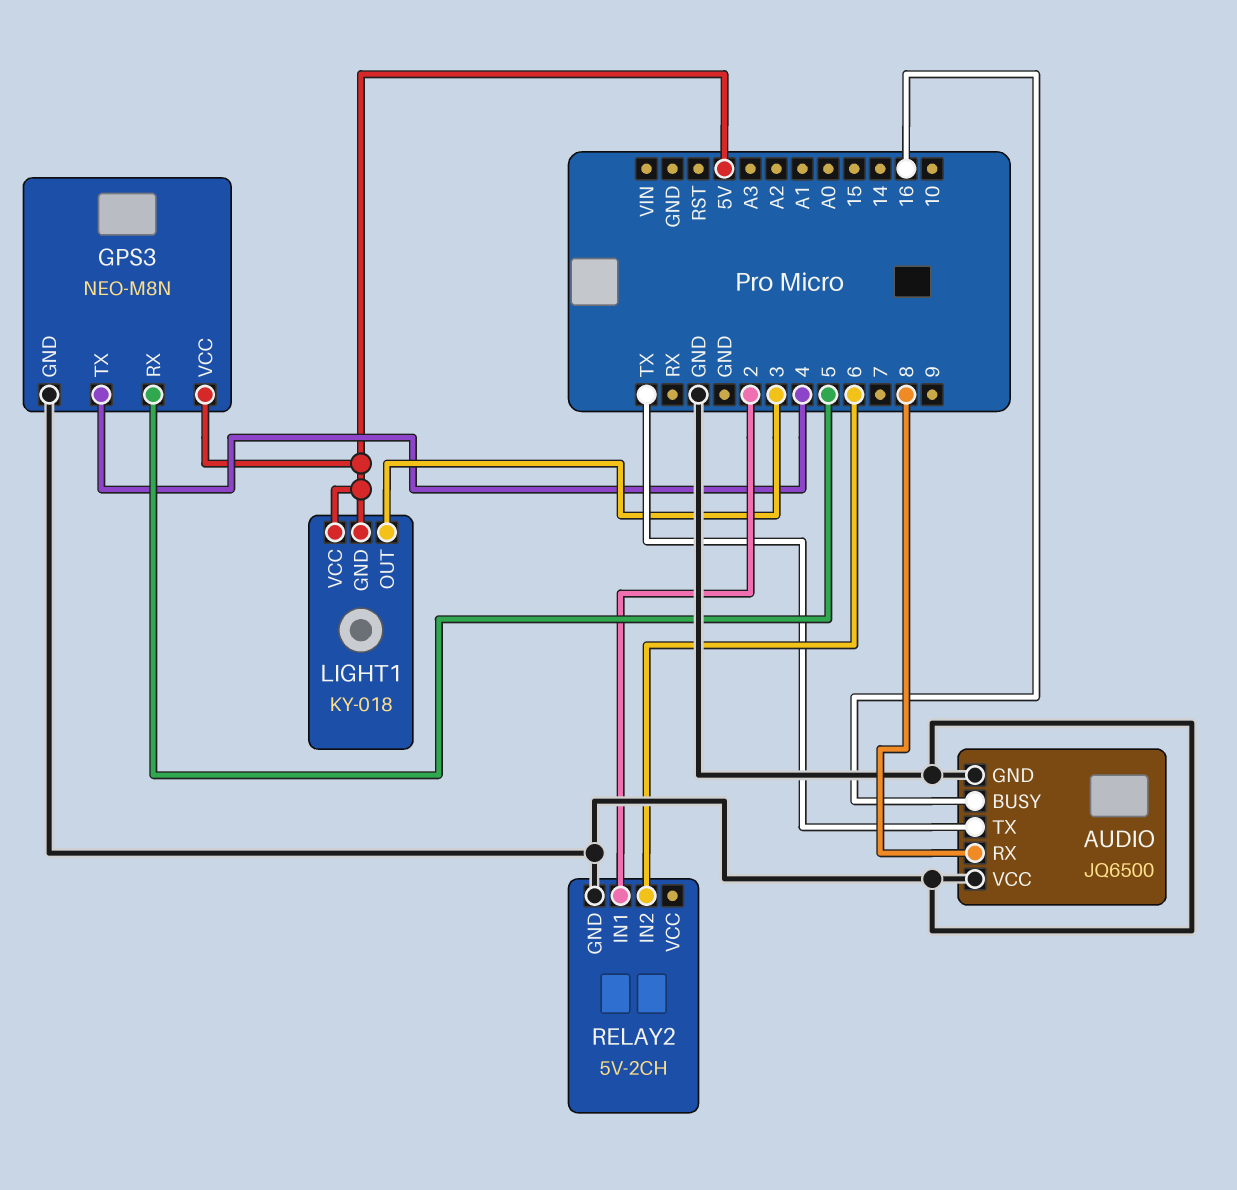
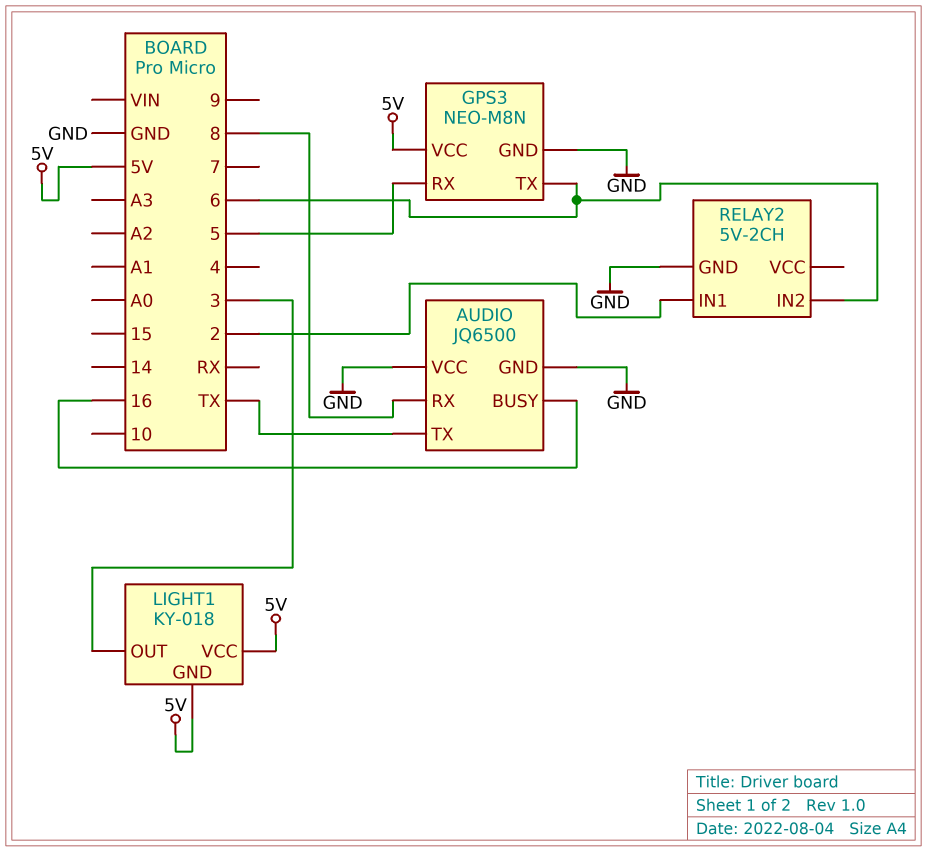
GPS3 pin TX: 4 -> 6

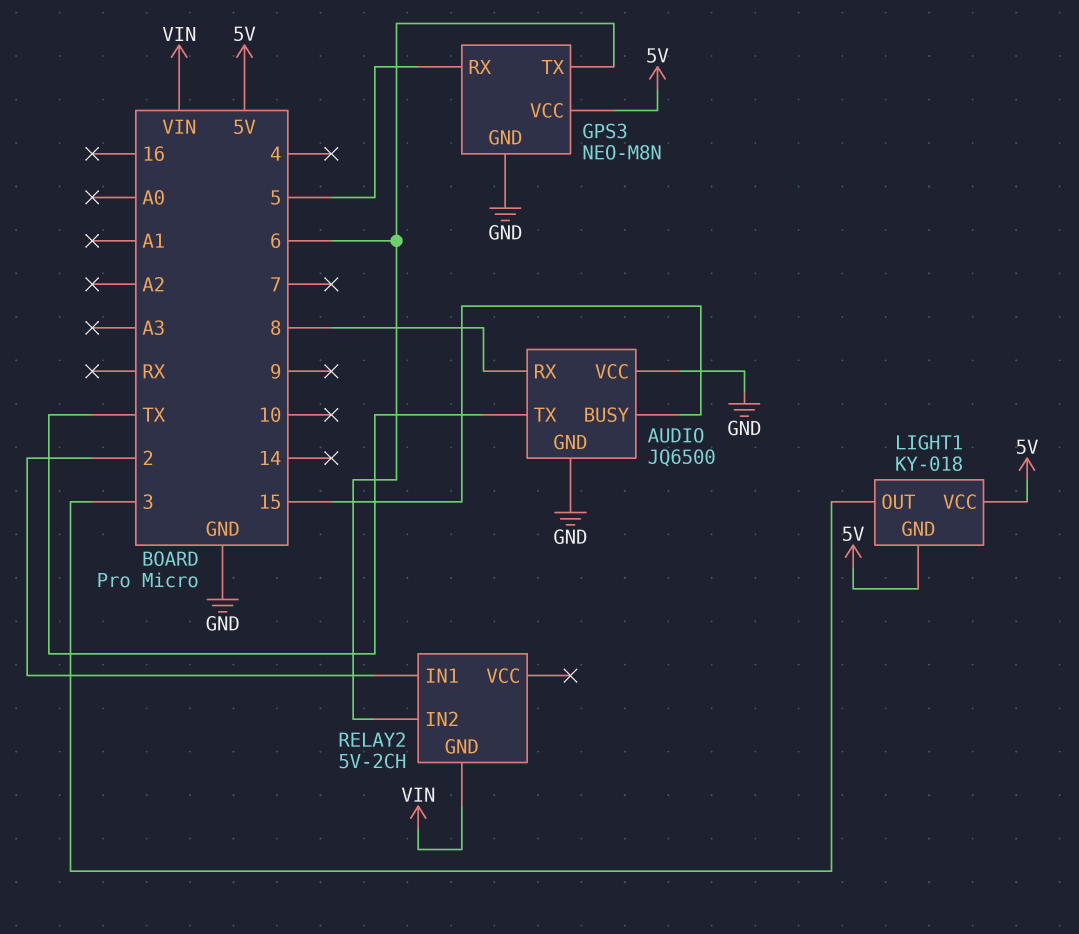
AUDIO pin BUSY: 16 -> 15
RELAY2 pin GND: GND -> VIN

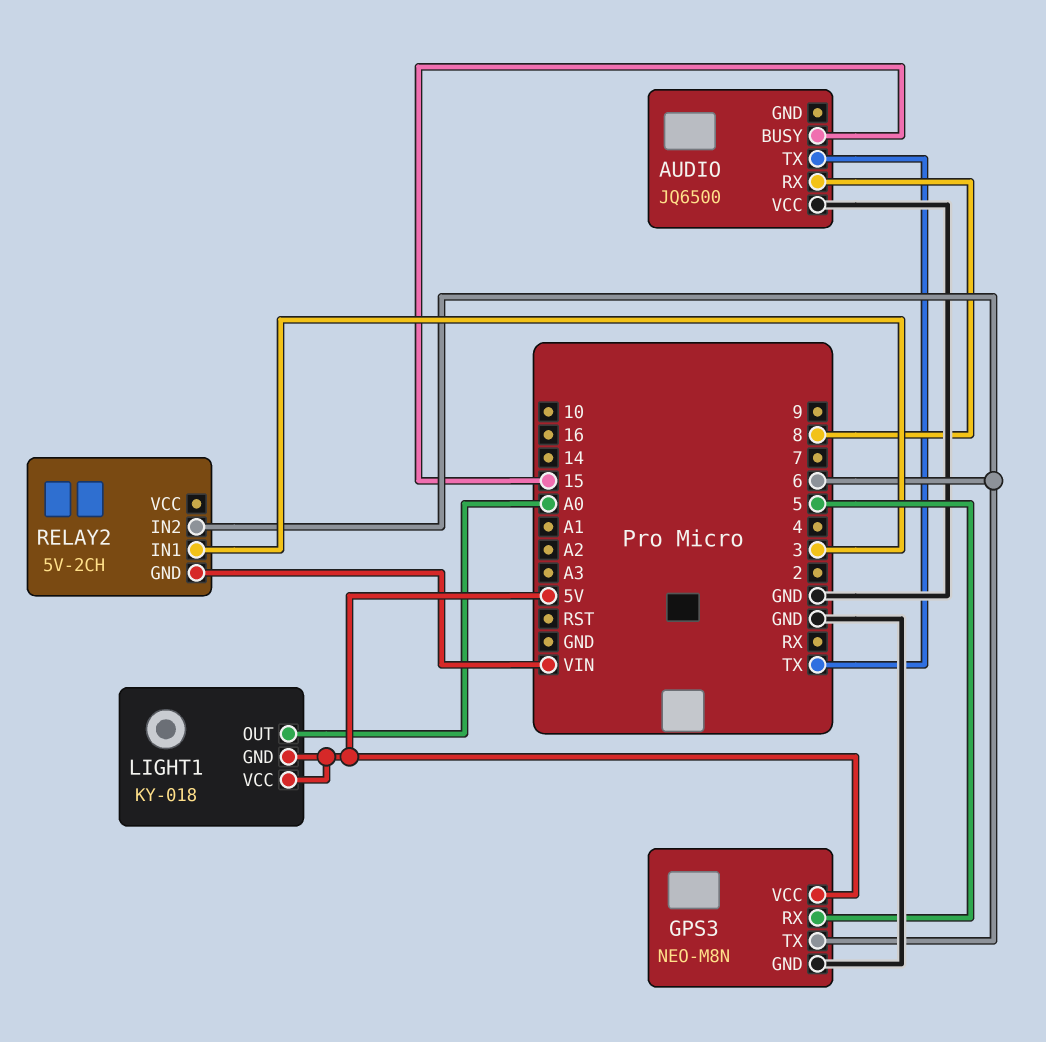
AUDIO pin GND: GND -> none
LIGHT1 pin OUT: 3 -> A0
RELAY2 pin IN1: 2 -> 3

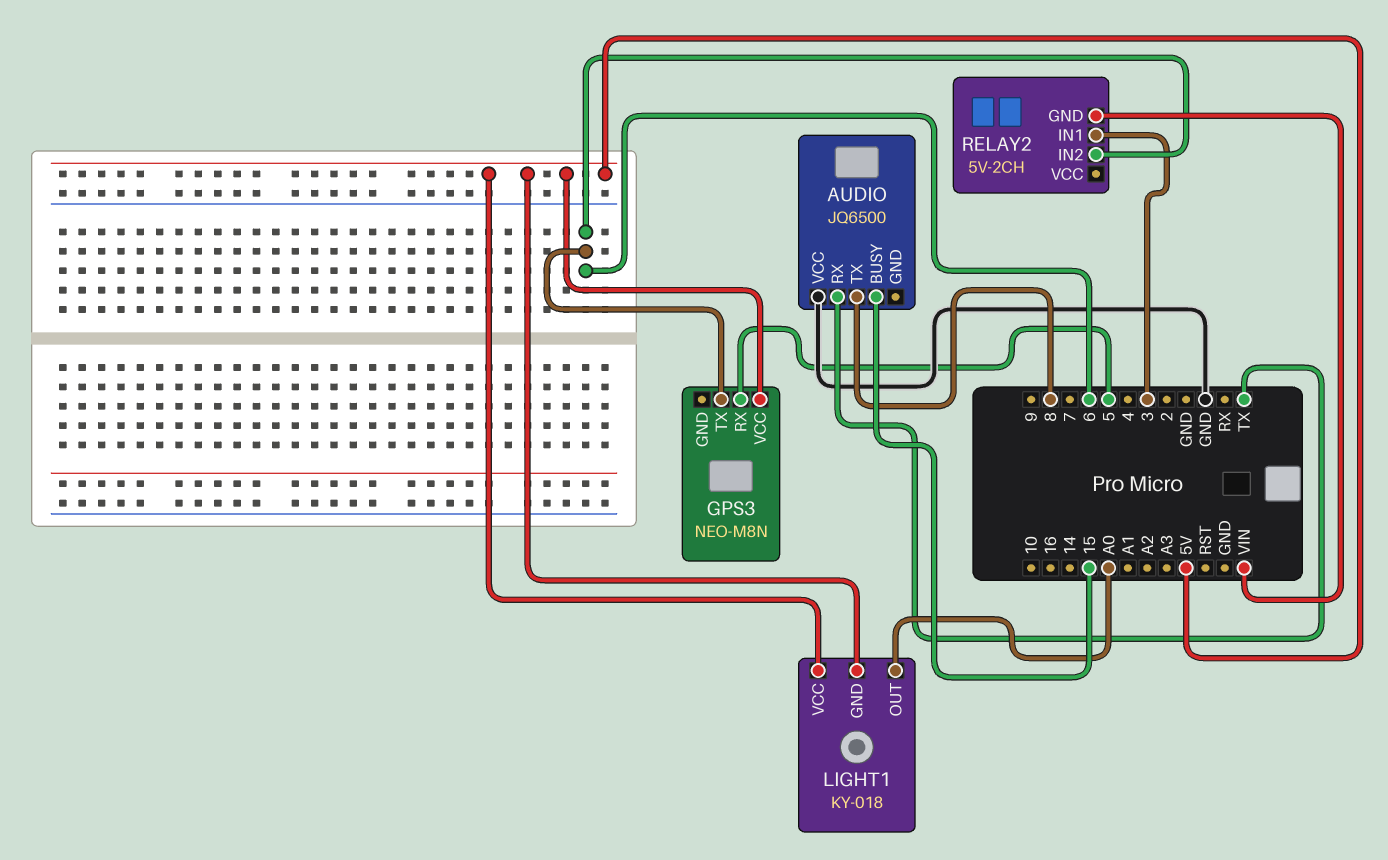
AUDIO pin RX: 8 -> TX
AUDIO pin TX: TX -> 8
GPS3 pin GND: GND -> none

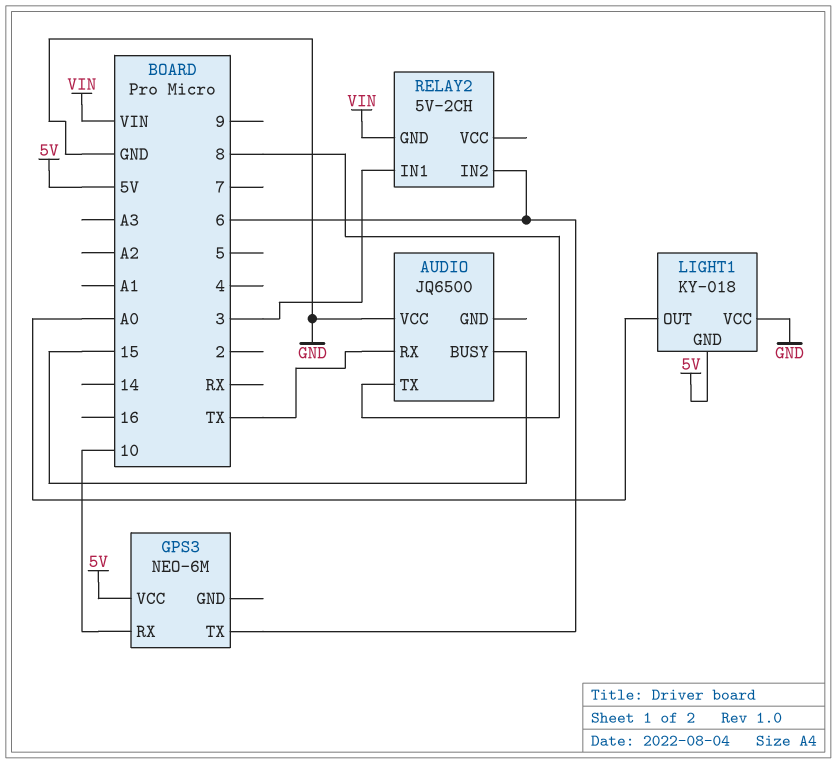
GPS3: NEO-M8N -> NEO-6M
GPS3 pin RX: 5 -> 10
LIGHT1 pin VCC: 5V -> GND

